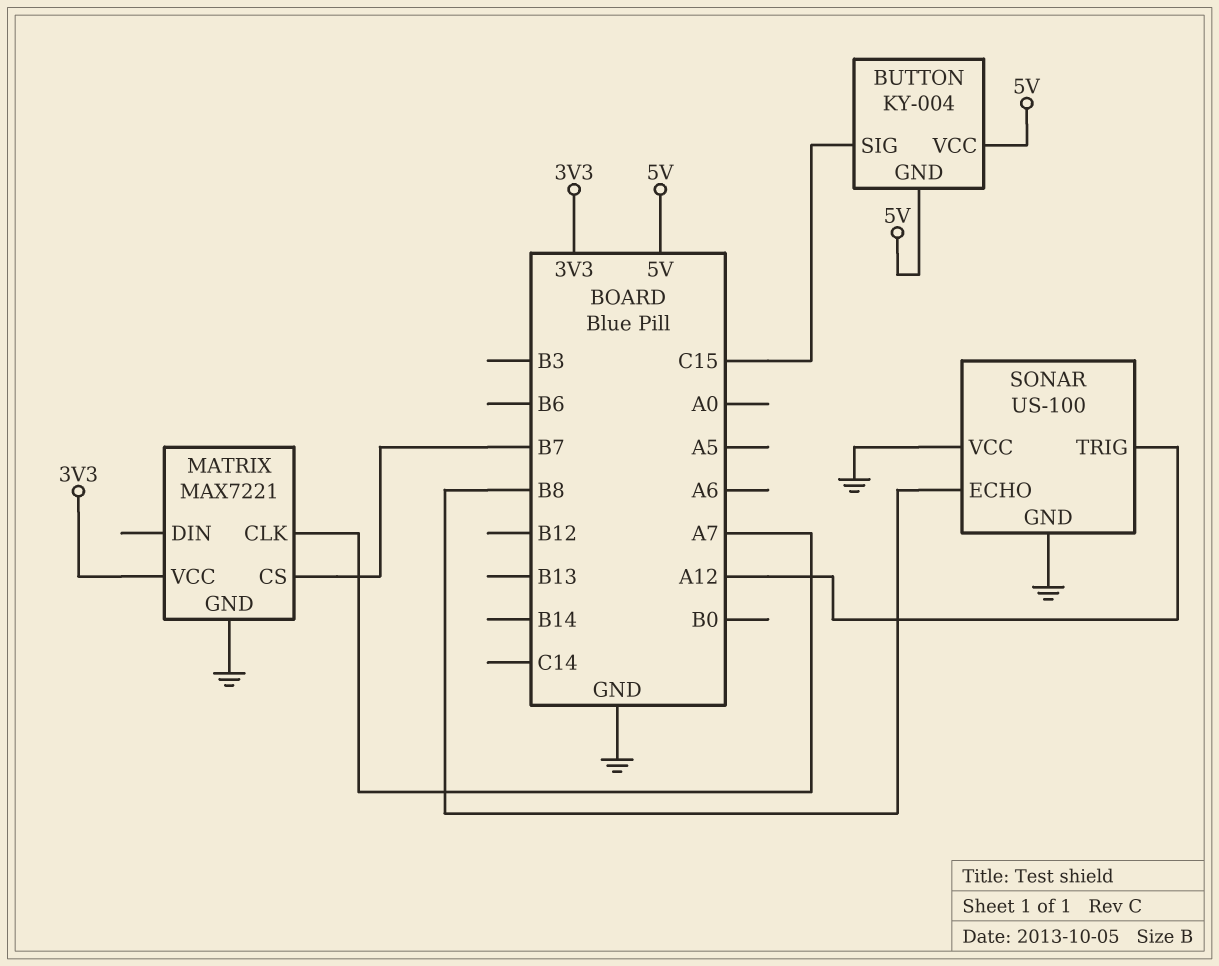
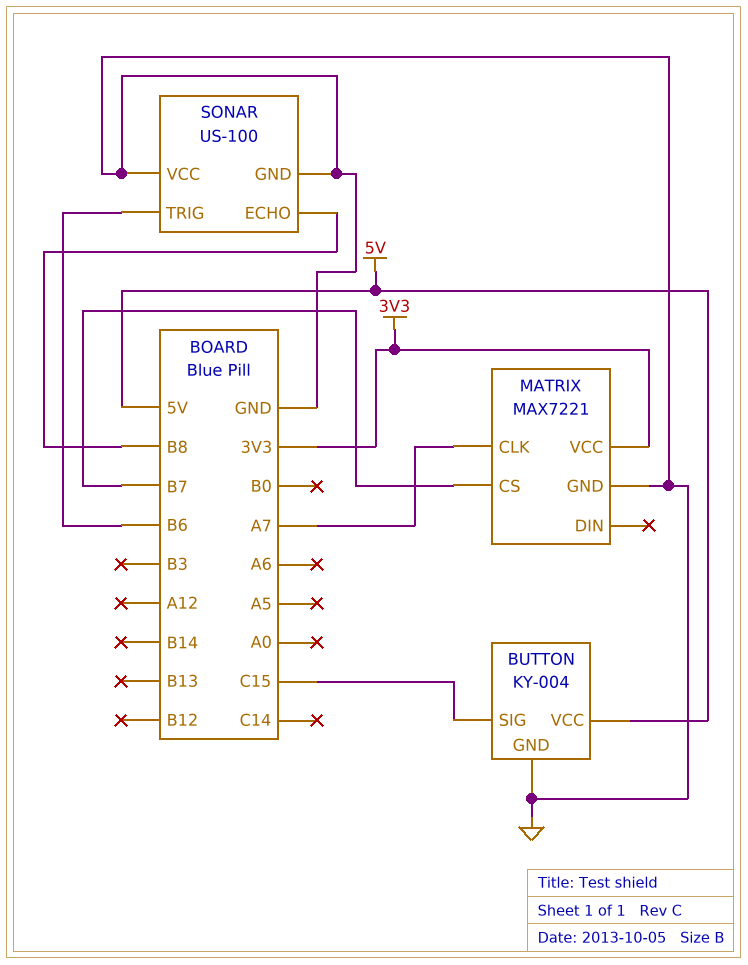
BUTTON pin GND: 5V -> GND
SONAR pin TRIG: A12 -> B6

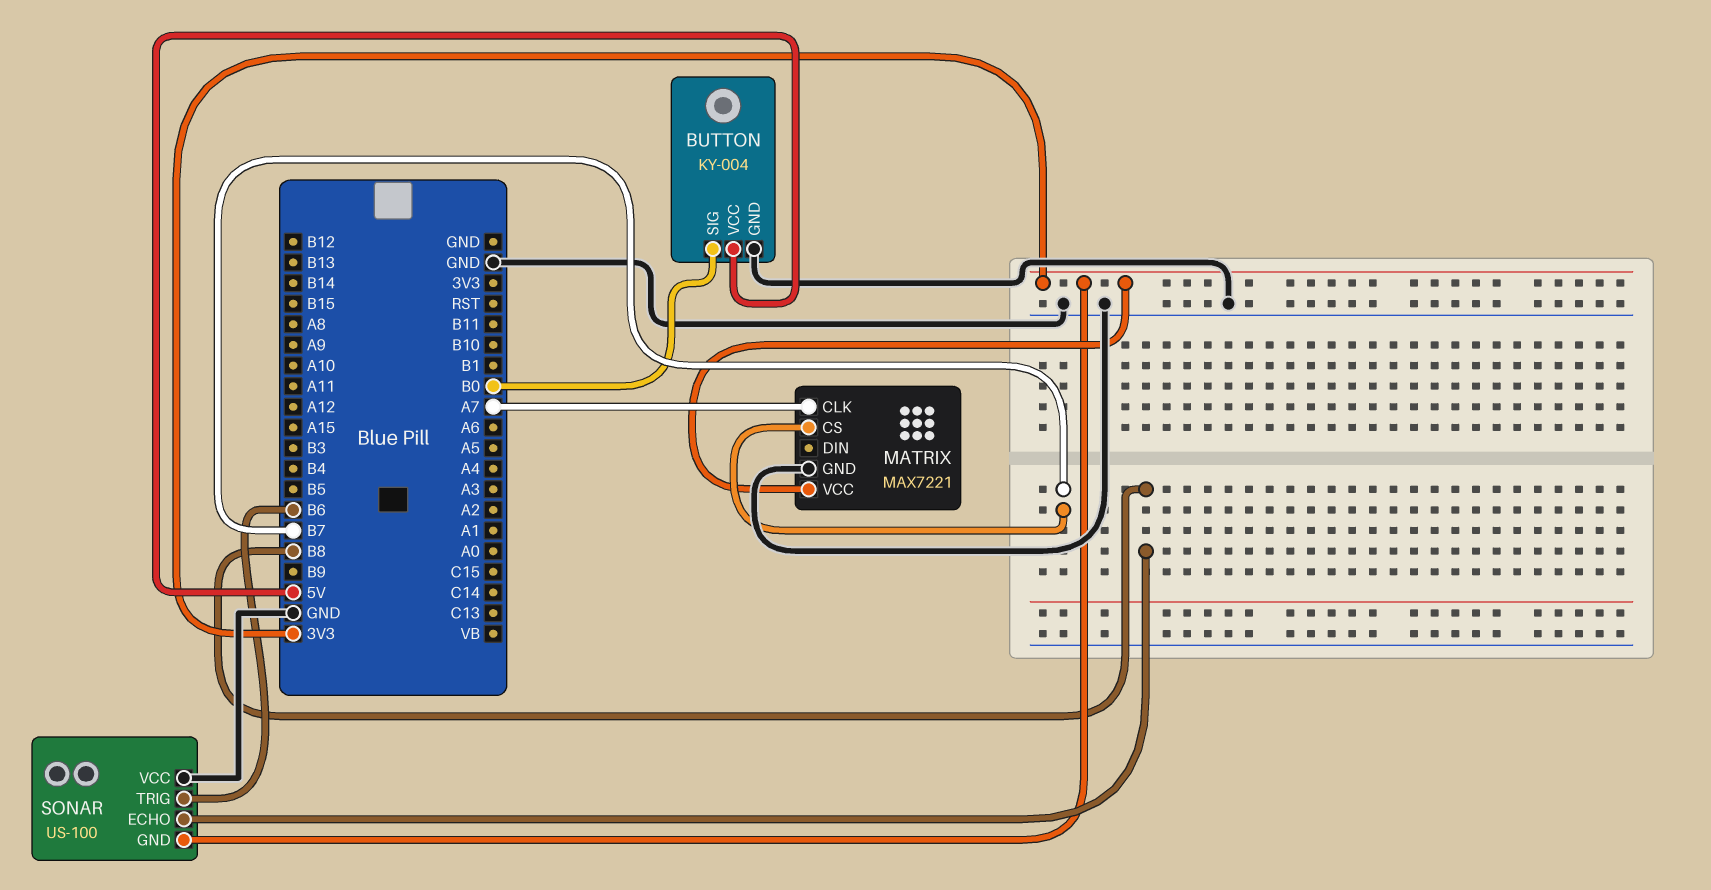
BUTTON pin SIG: C15 -> B0
SONAR pin GND: GND -> 3V3

